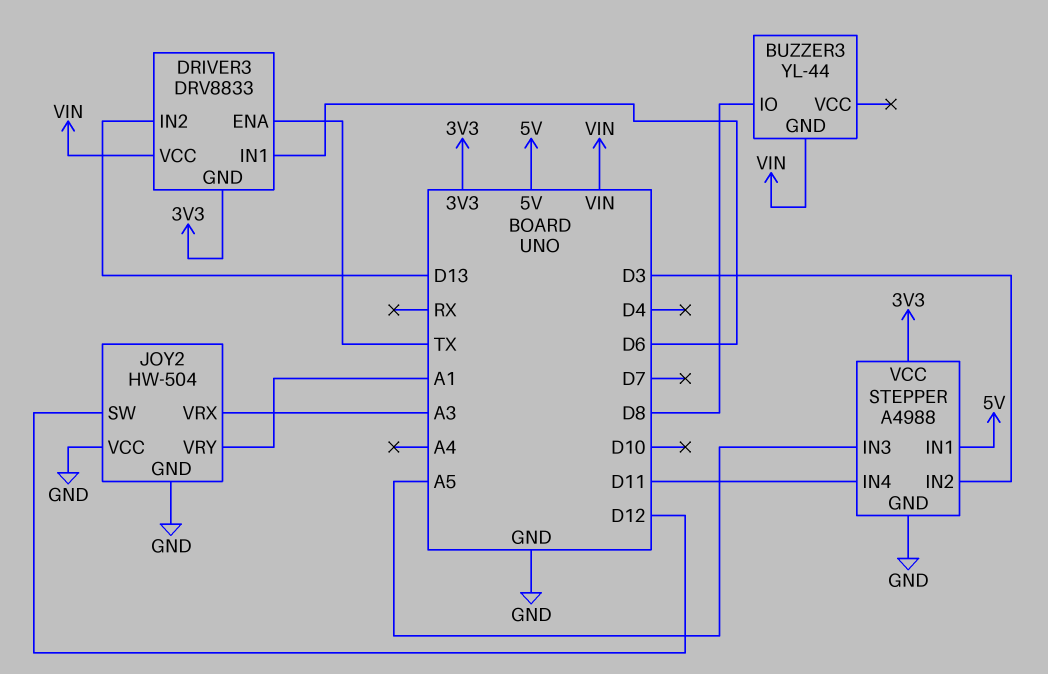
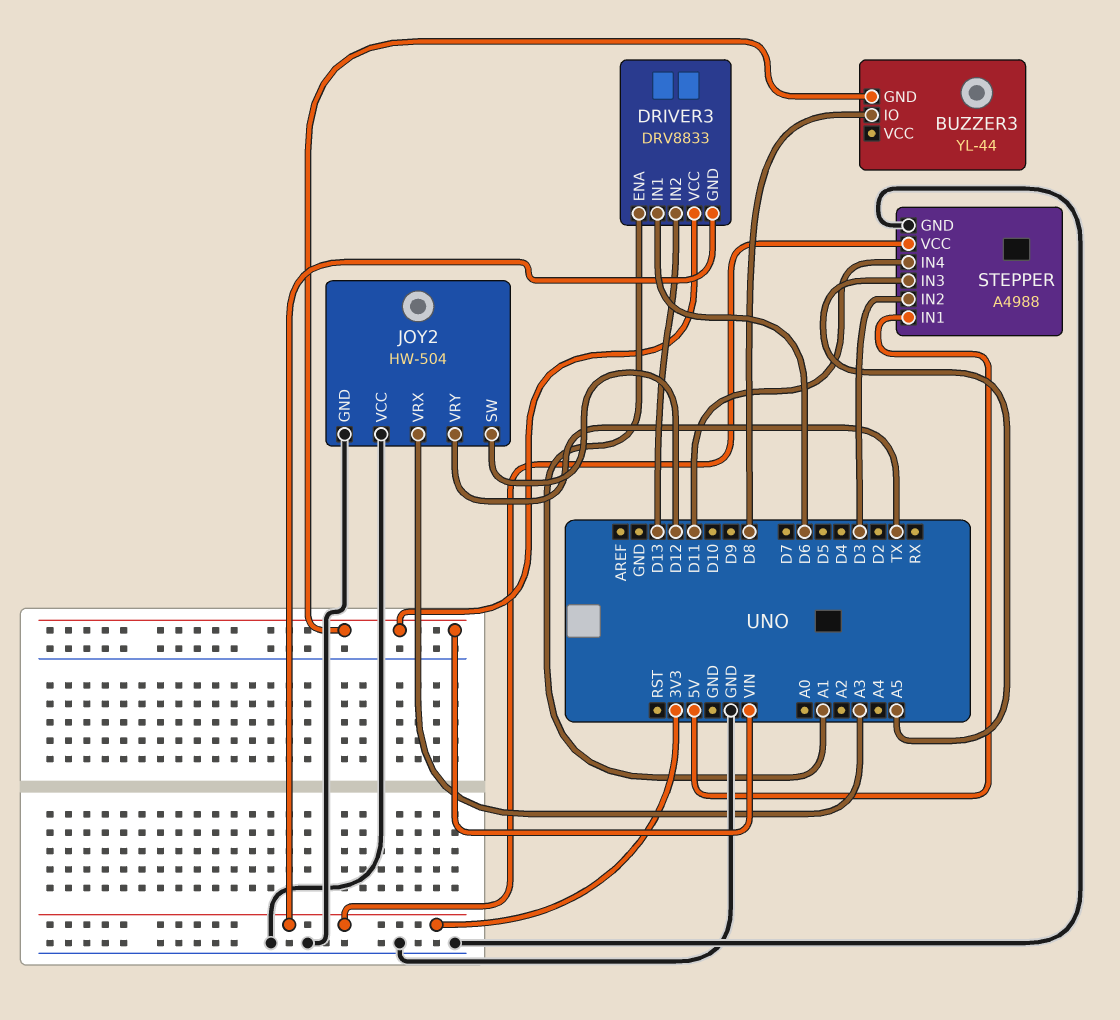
DRIVER3 pin ENA: TX -> A1
JOY2 pin VRY: A1 -> TX

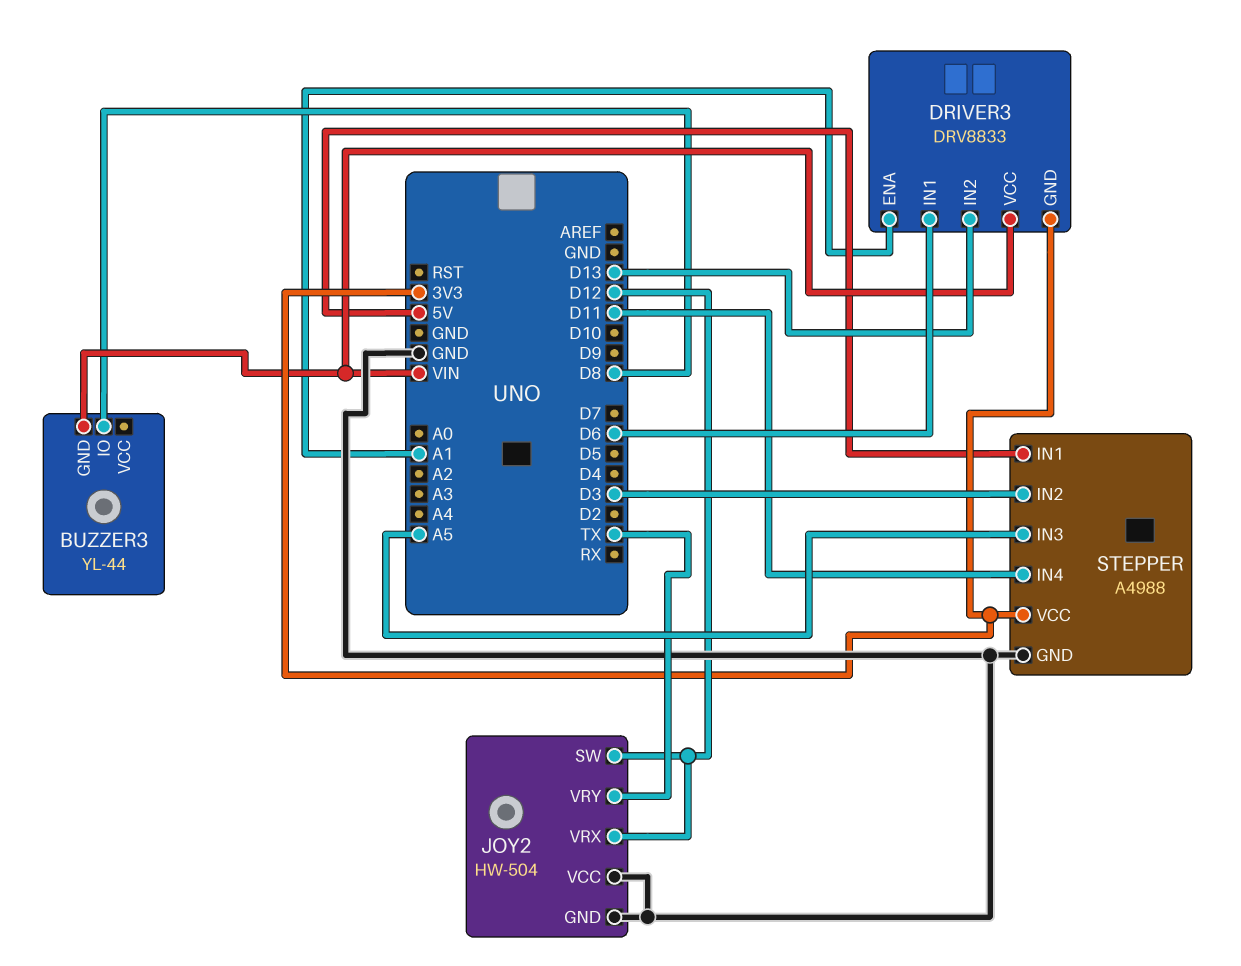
JOY2 pin VRX: A3 -> D12

